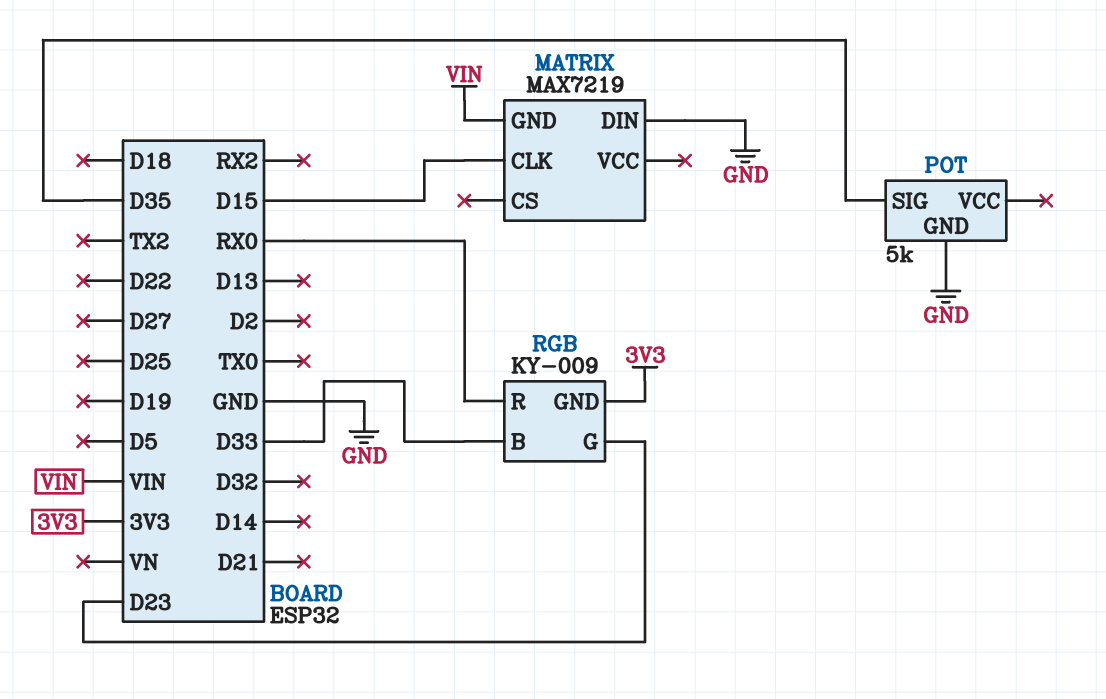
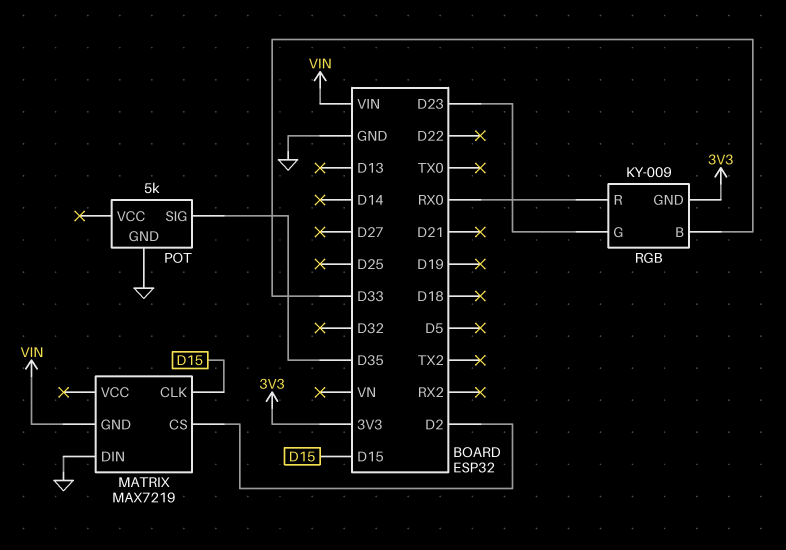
MATRIX pin CS: none -> D2

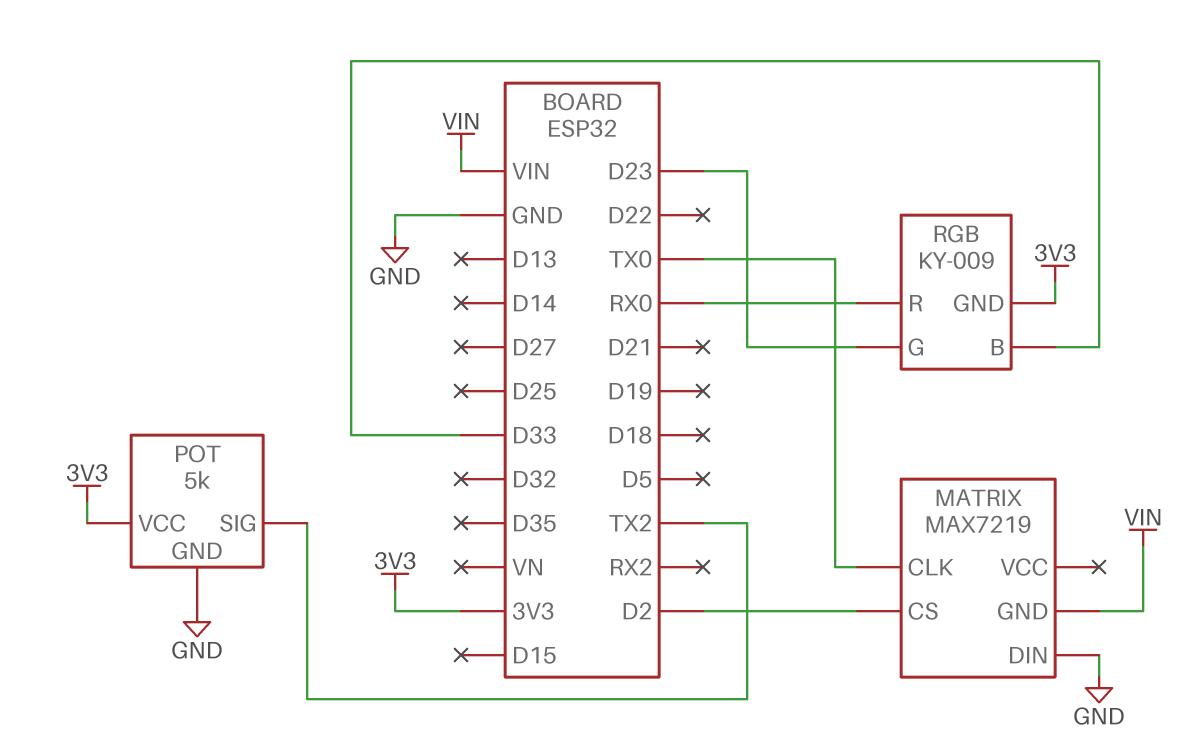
MATRIX pin CLK: D15 -> TX0
POT pin SIG: D35 -> TX2
POT pin VCC: none -> 3V3

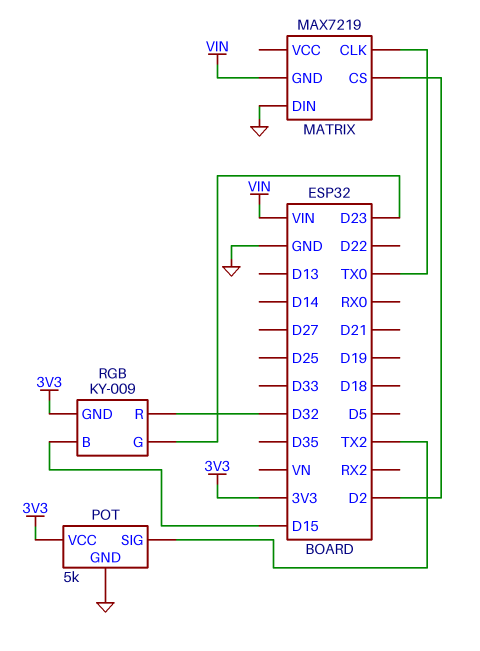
RGB pin B: D33 -> D15
RGB pin R: RX0 -> D32

